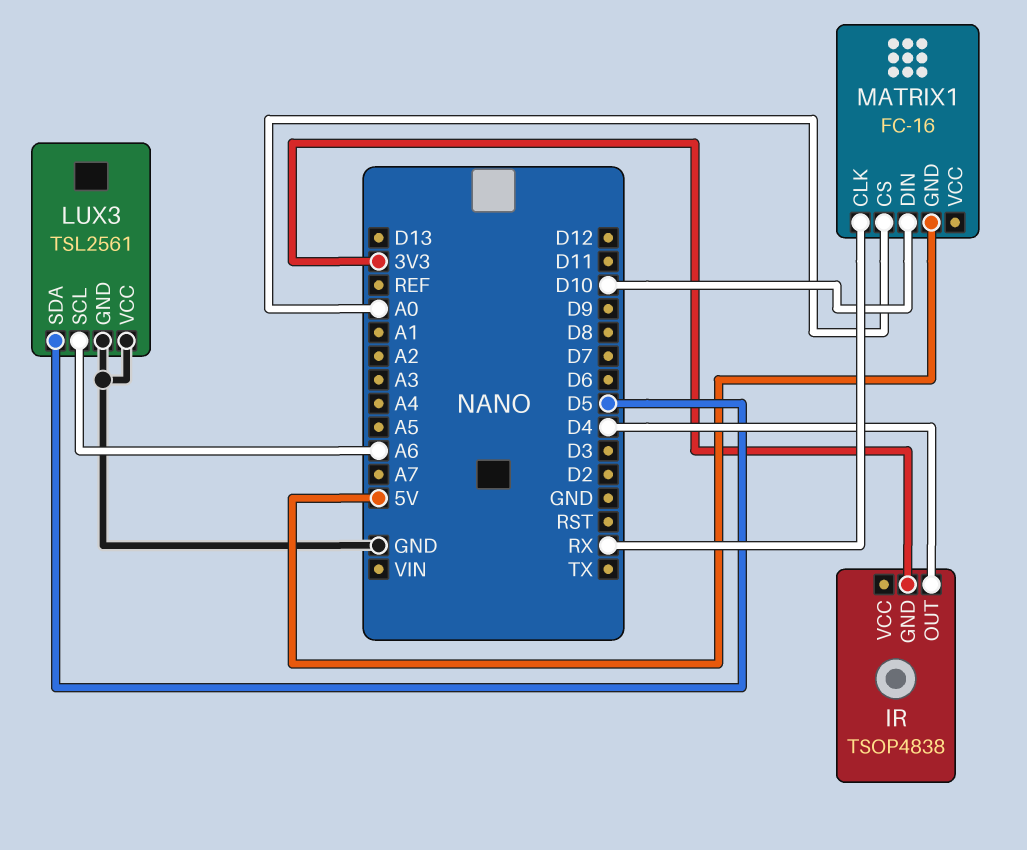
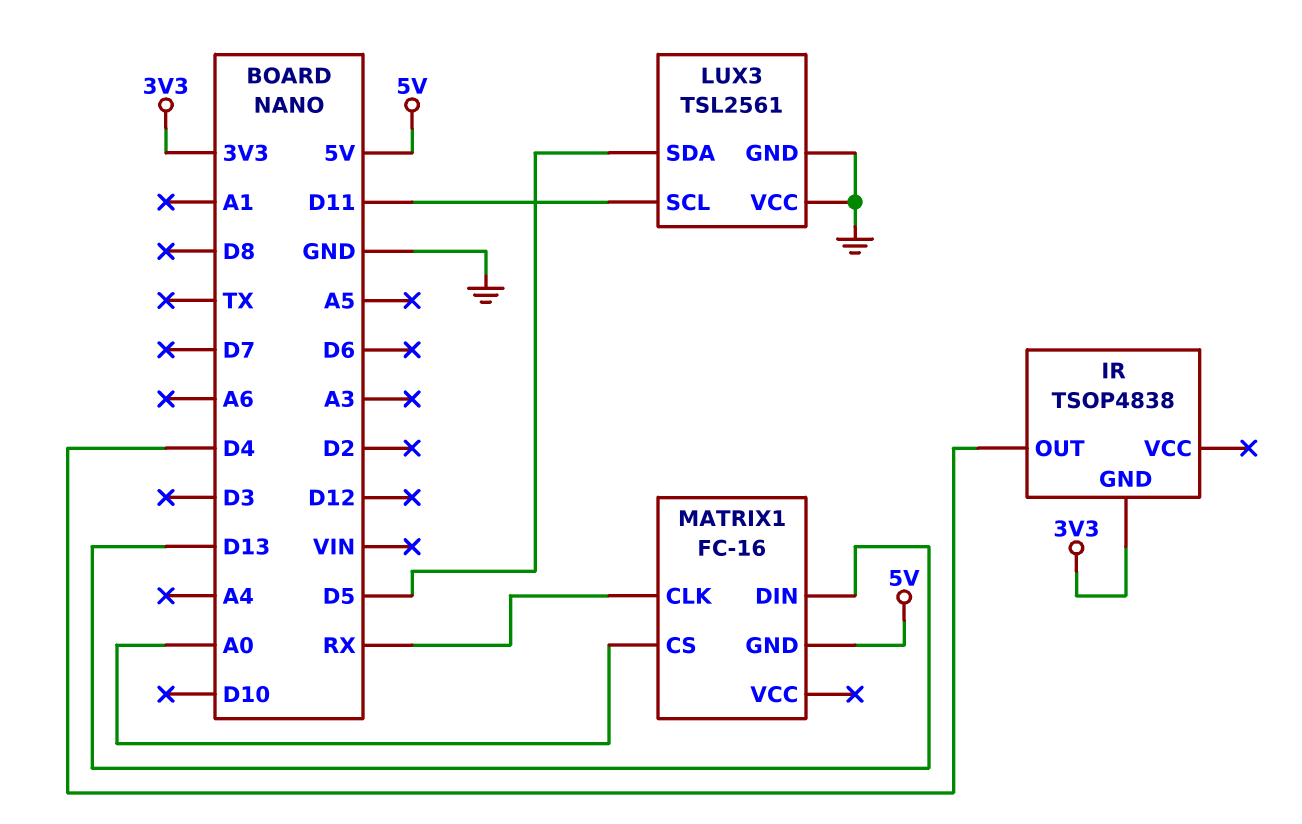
LUX3 pin SCL: A6 -> D11
MATRIX1 pin DIN: D10 -> D13

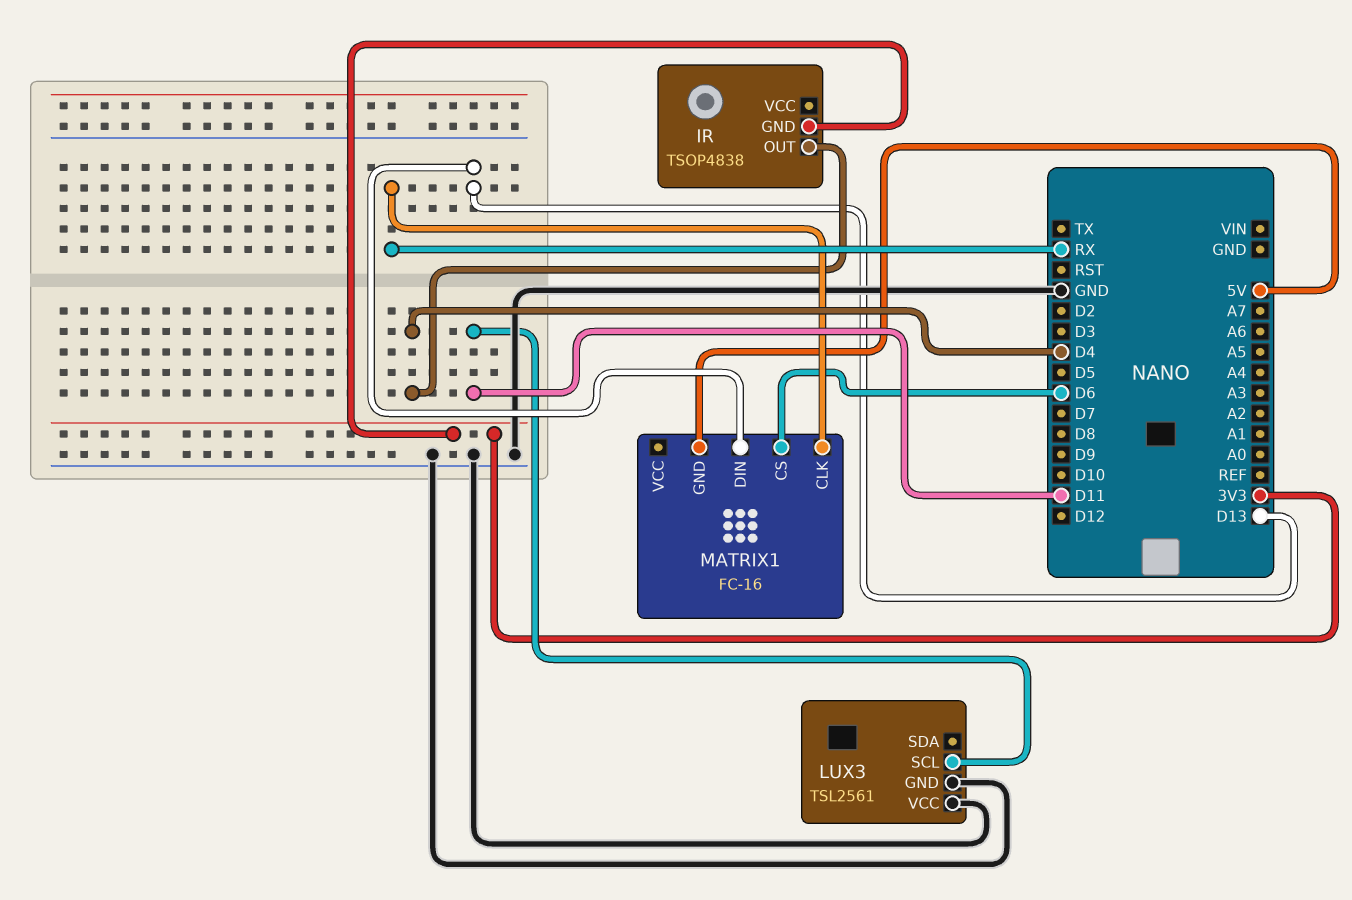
LUX3 pin SDA: D5 -> none
MATRIX1 pin CS: A0 -> D6

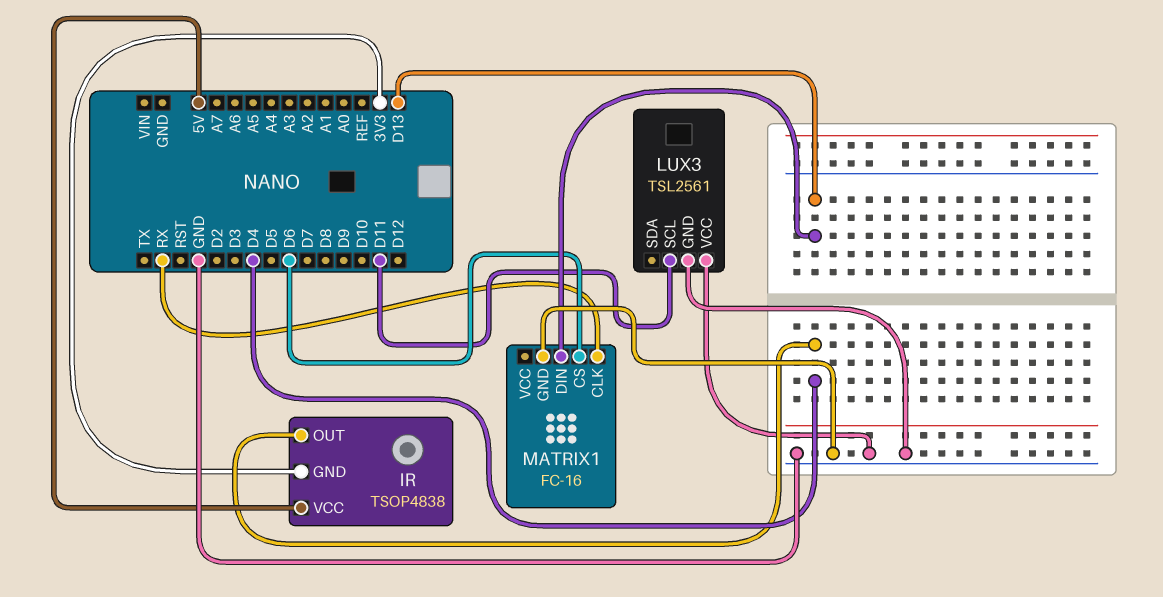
IR pin VCC: none -> 5V
MATRIX1 pin GND: 5V -> GND

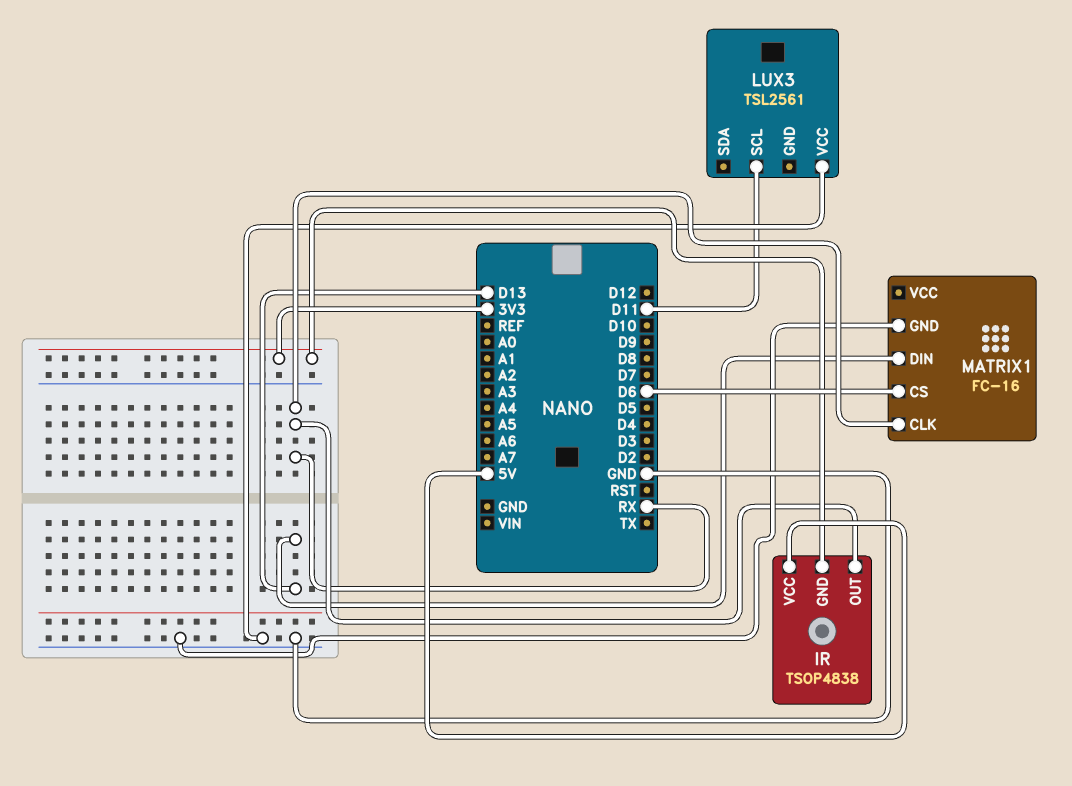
IR pin OUT: D4 -> RX
LUX3 pin GND: GND -> none

